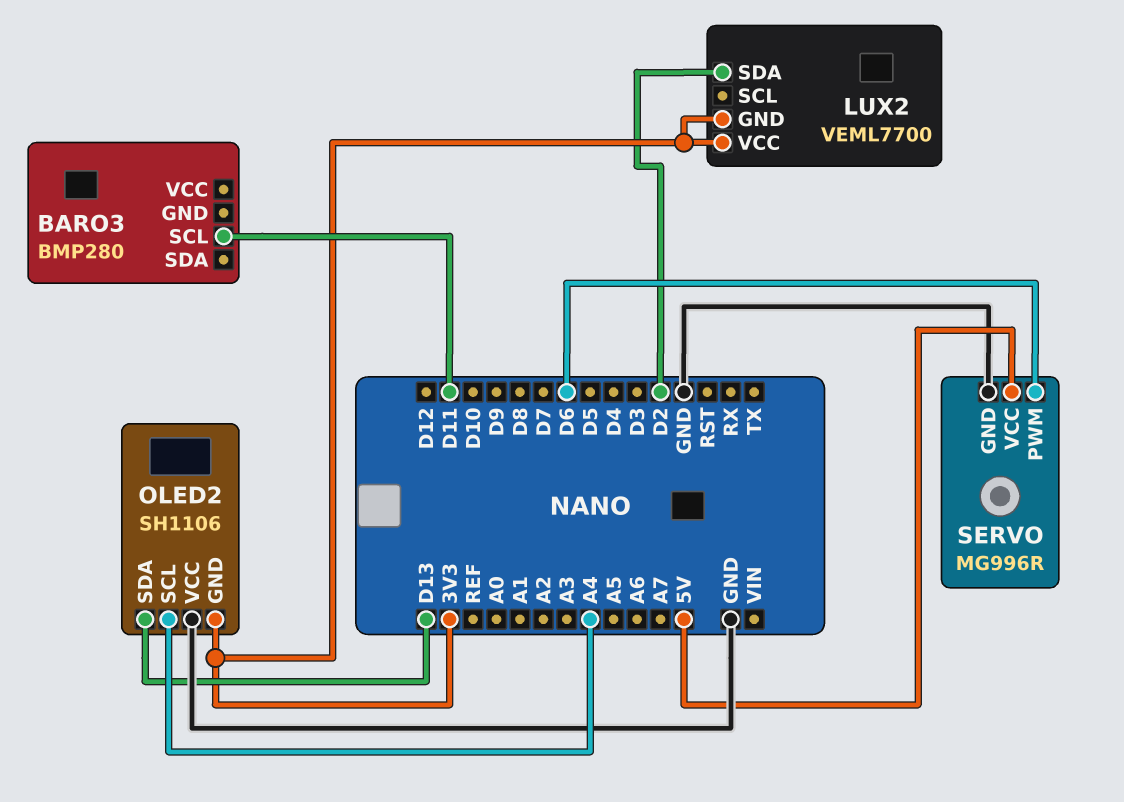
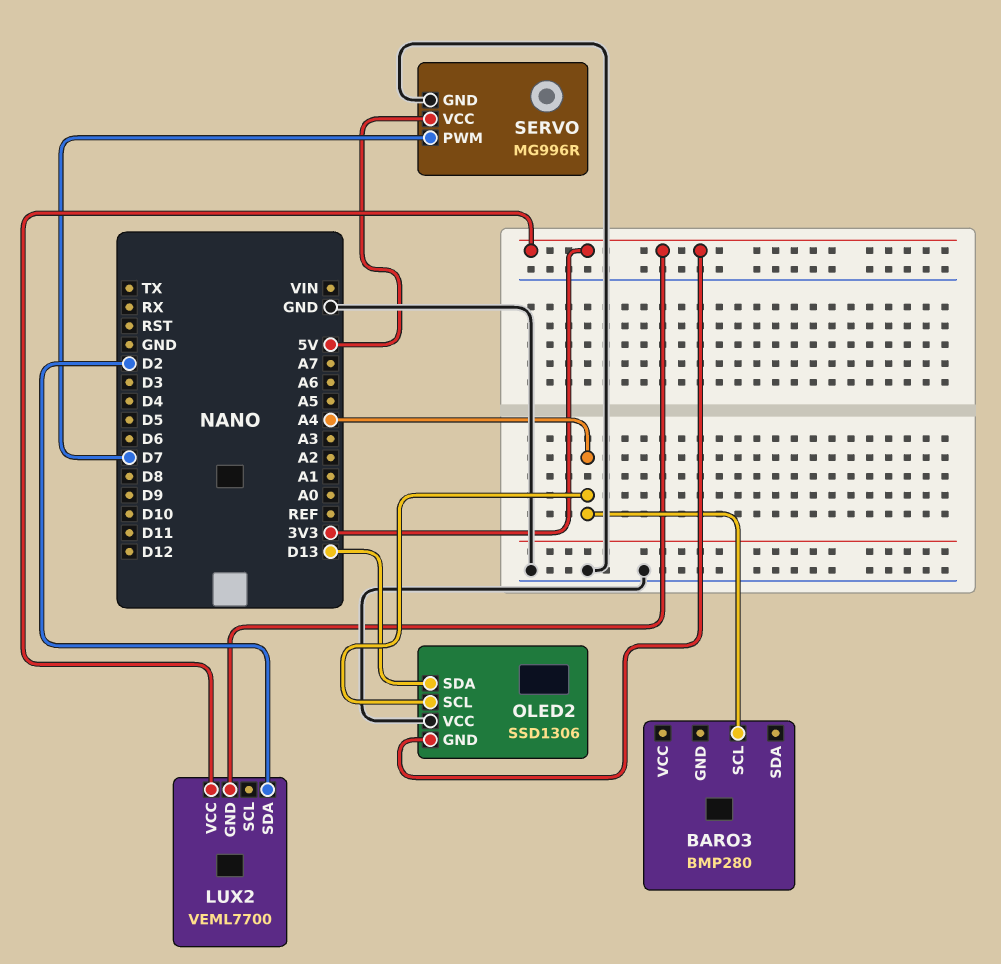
BARO3 pin SCL: D11 -> A4
OLED2: SH1106 -> SSD1306
SERVO pin PWM: D6 -> D7

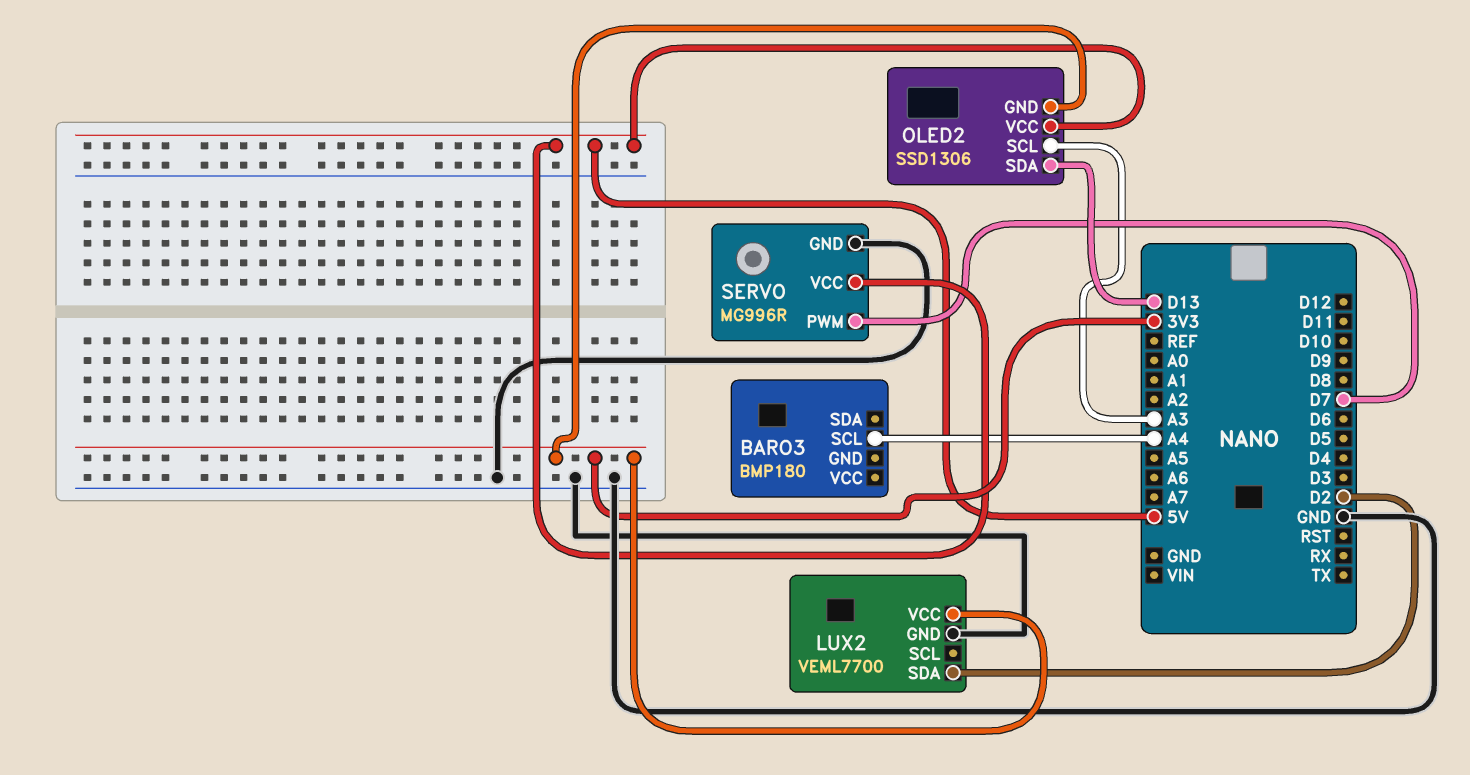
BARO3: BMP280 -> BMP180
LUX2 pin GND: 3V3 -> GND
OLED2 pin SCL: A4 -> A3
OLED2 pin VCC: GND -> 5V

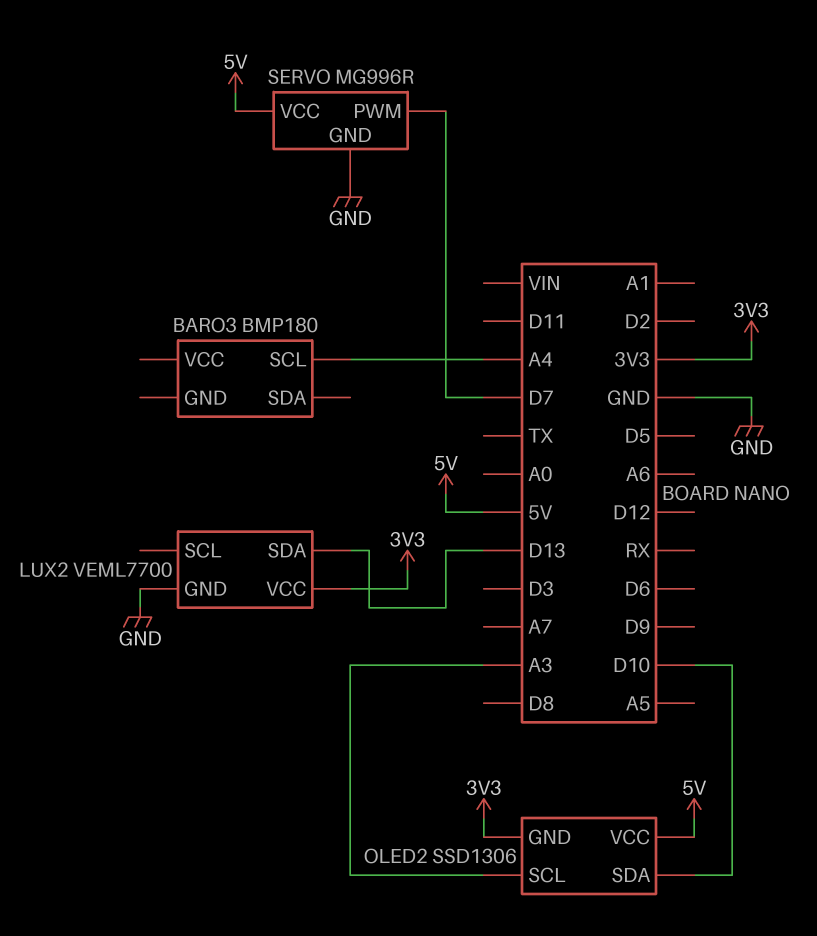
LUX2 pin SDA: D2 -> D13
OLED2 pin SDA: D13 -> D10

